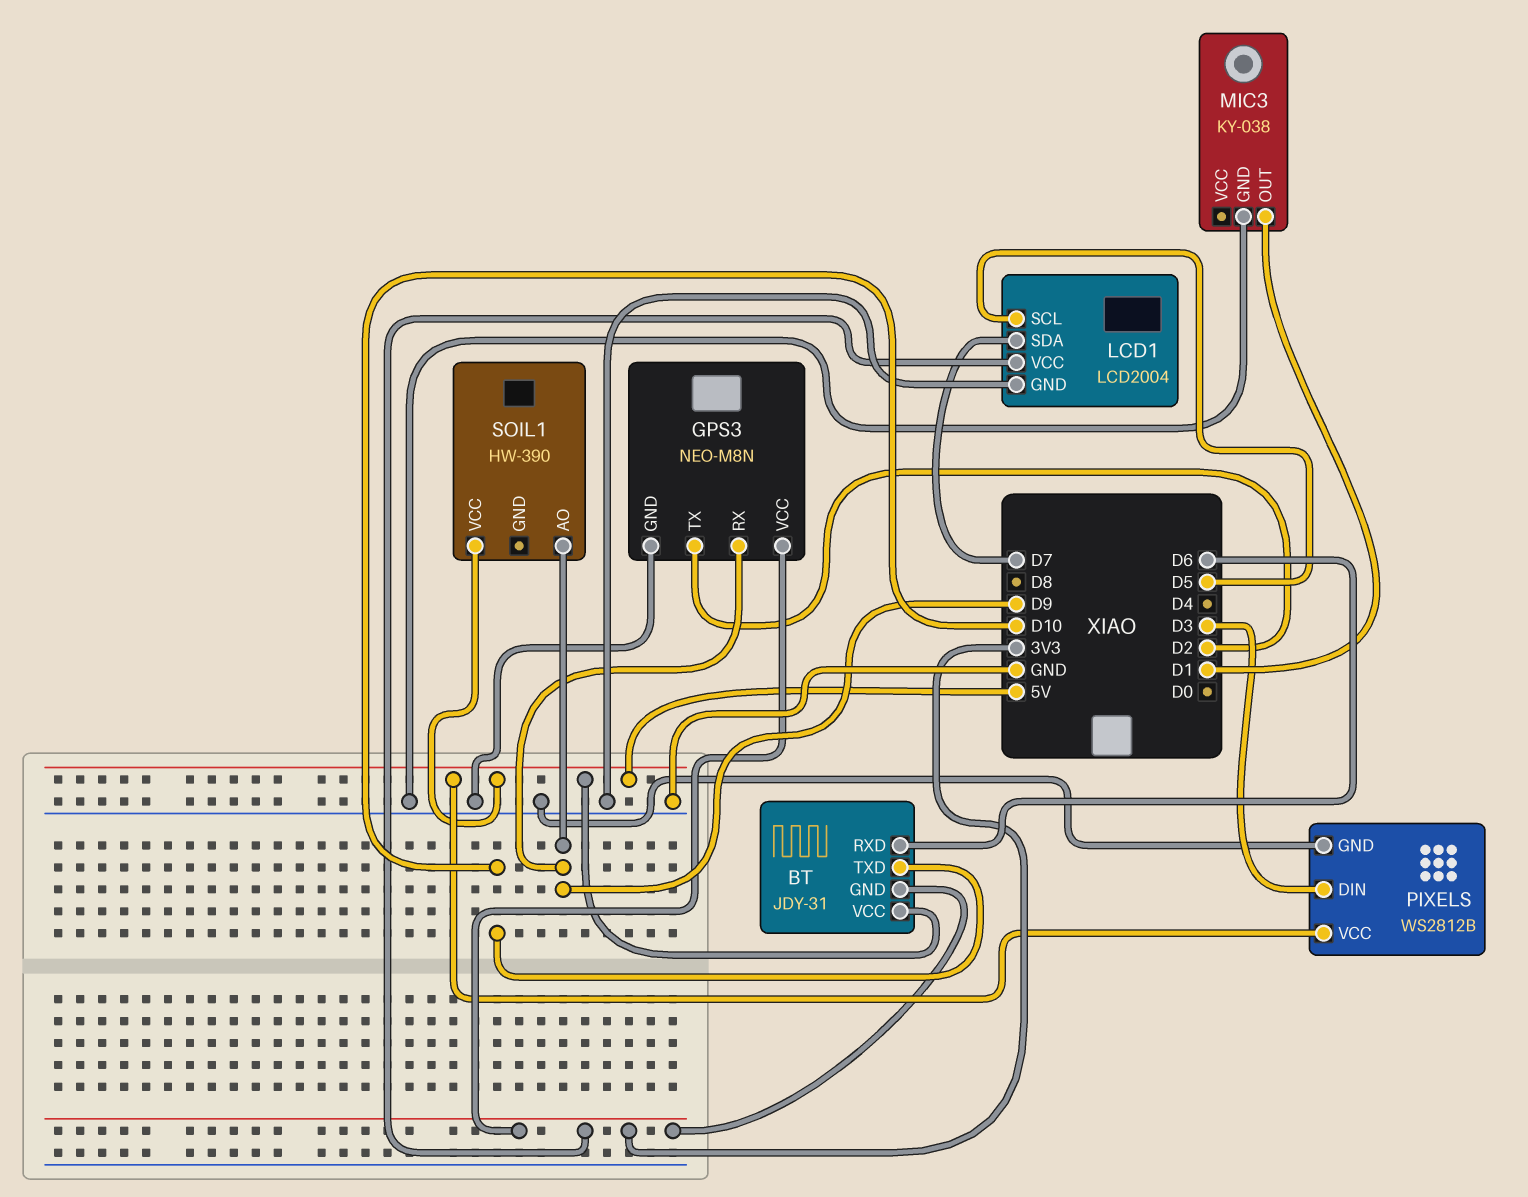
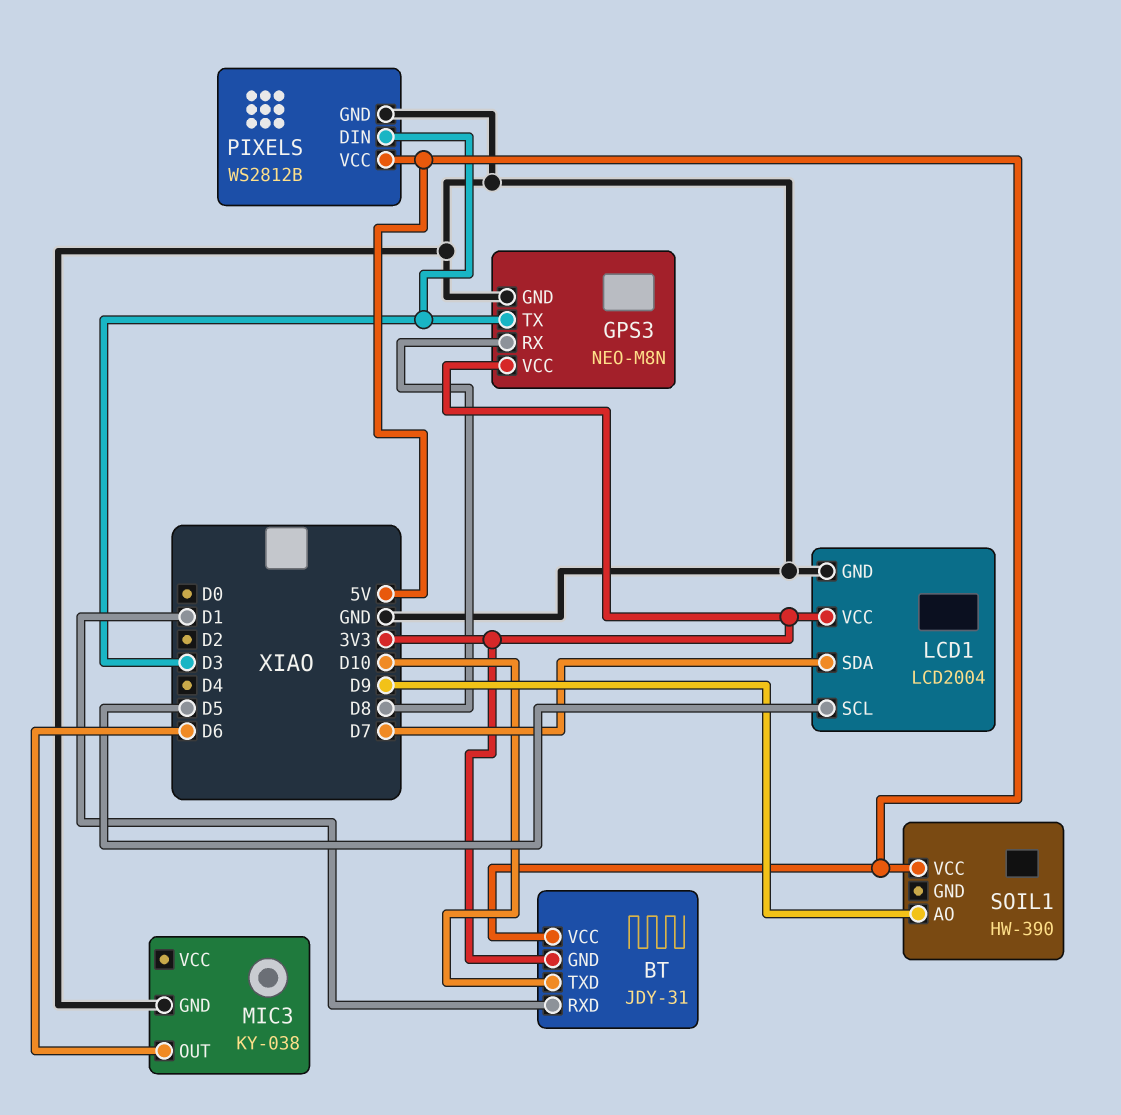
BT pin RXD: D6 -> D1
GPS3 pin RX: D9 -> D8
GPS3 pin TX: D2 -> D3
MIC3 pin OUT: D1 -> D6

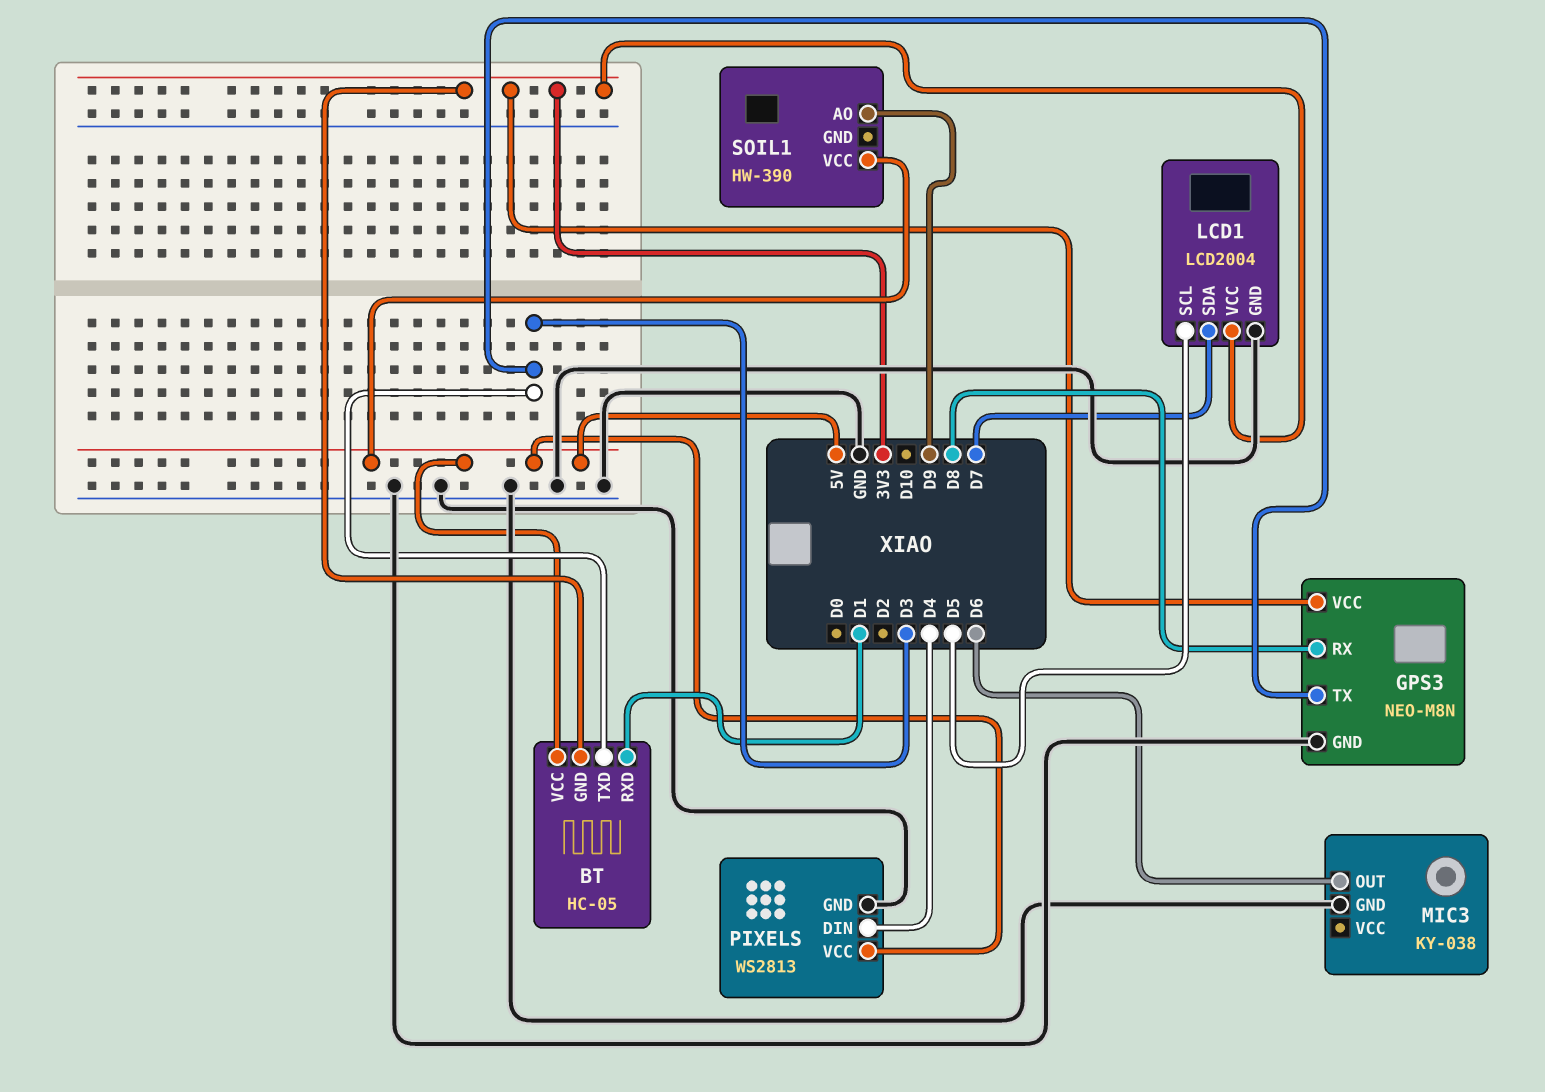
BT: JDY-31 -> HC-05
BT pin TXD: D10 -> D3
PIXELS: WS2812B -> WS2813
PIXELS pin DIN: D3 -> D4

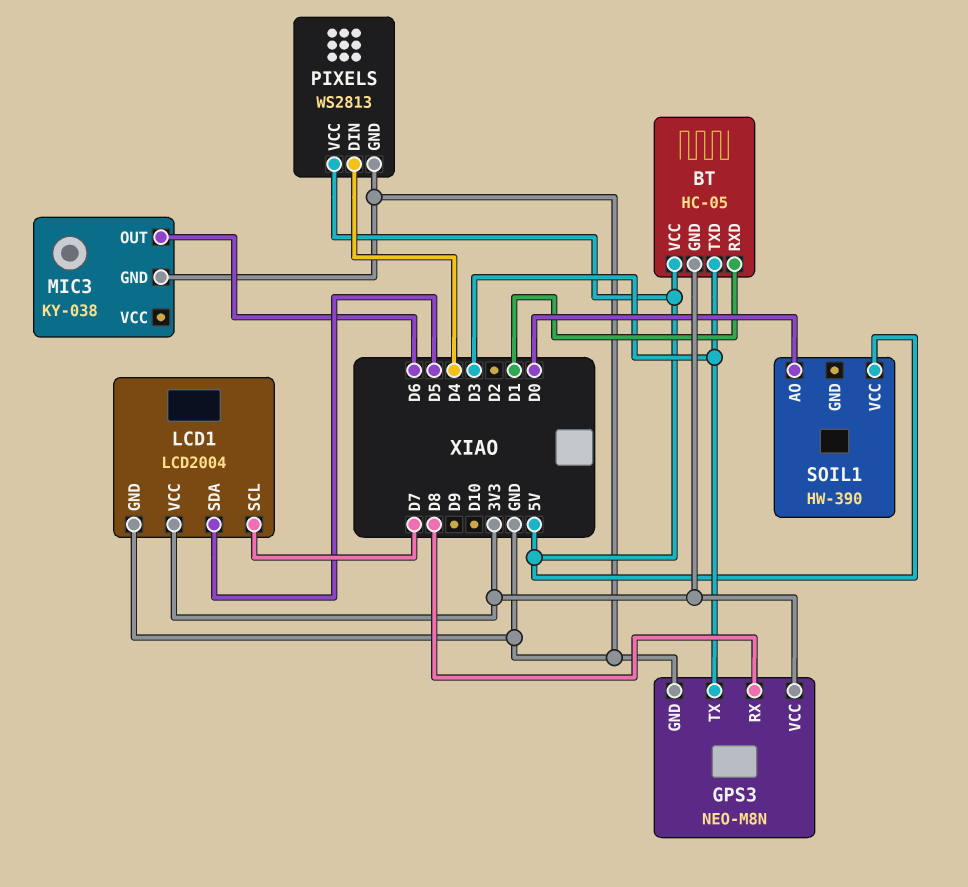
LCD1 pin SCL: D5 -> D7
LCD1 pin SDA: D7 -> D5
SOIL1 pin AO: D9 -> D0

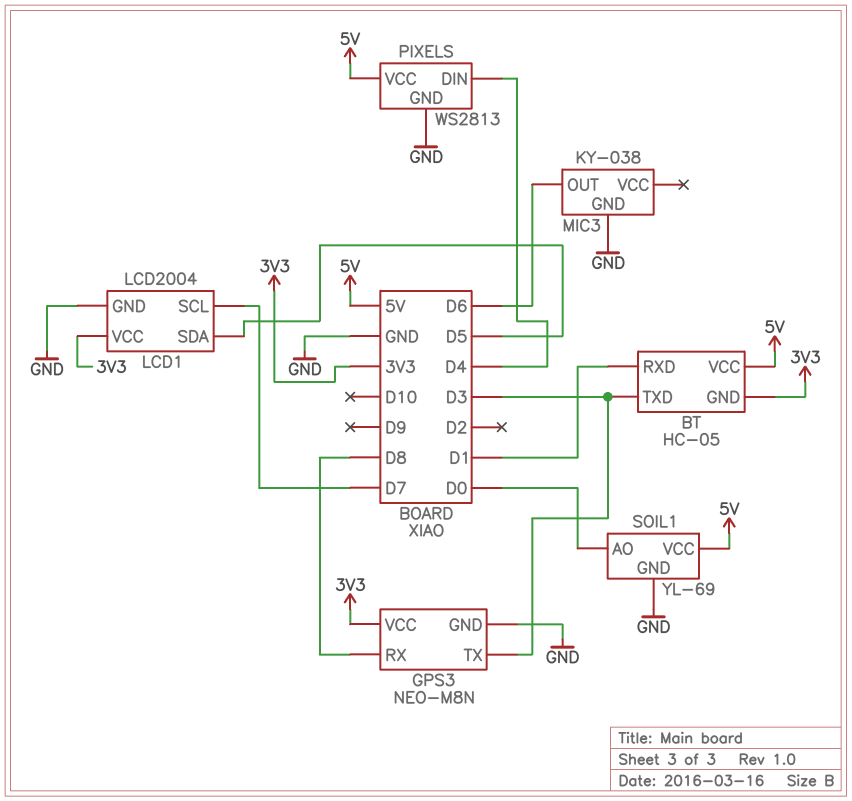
SOIL1: HW-390 -> YL-69
SOIL1 pin GND: none -> GND

